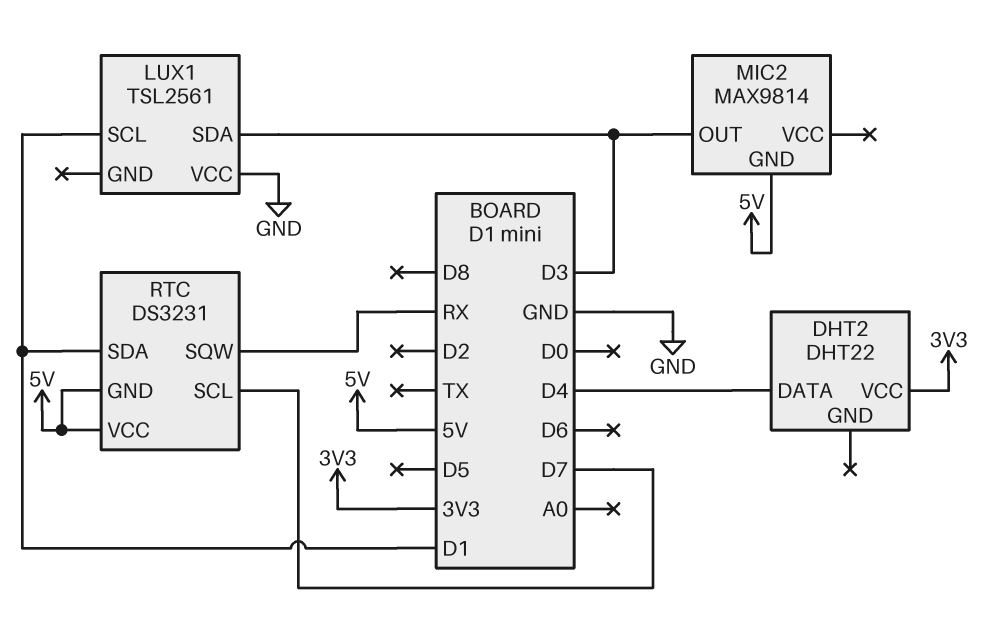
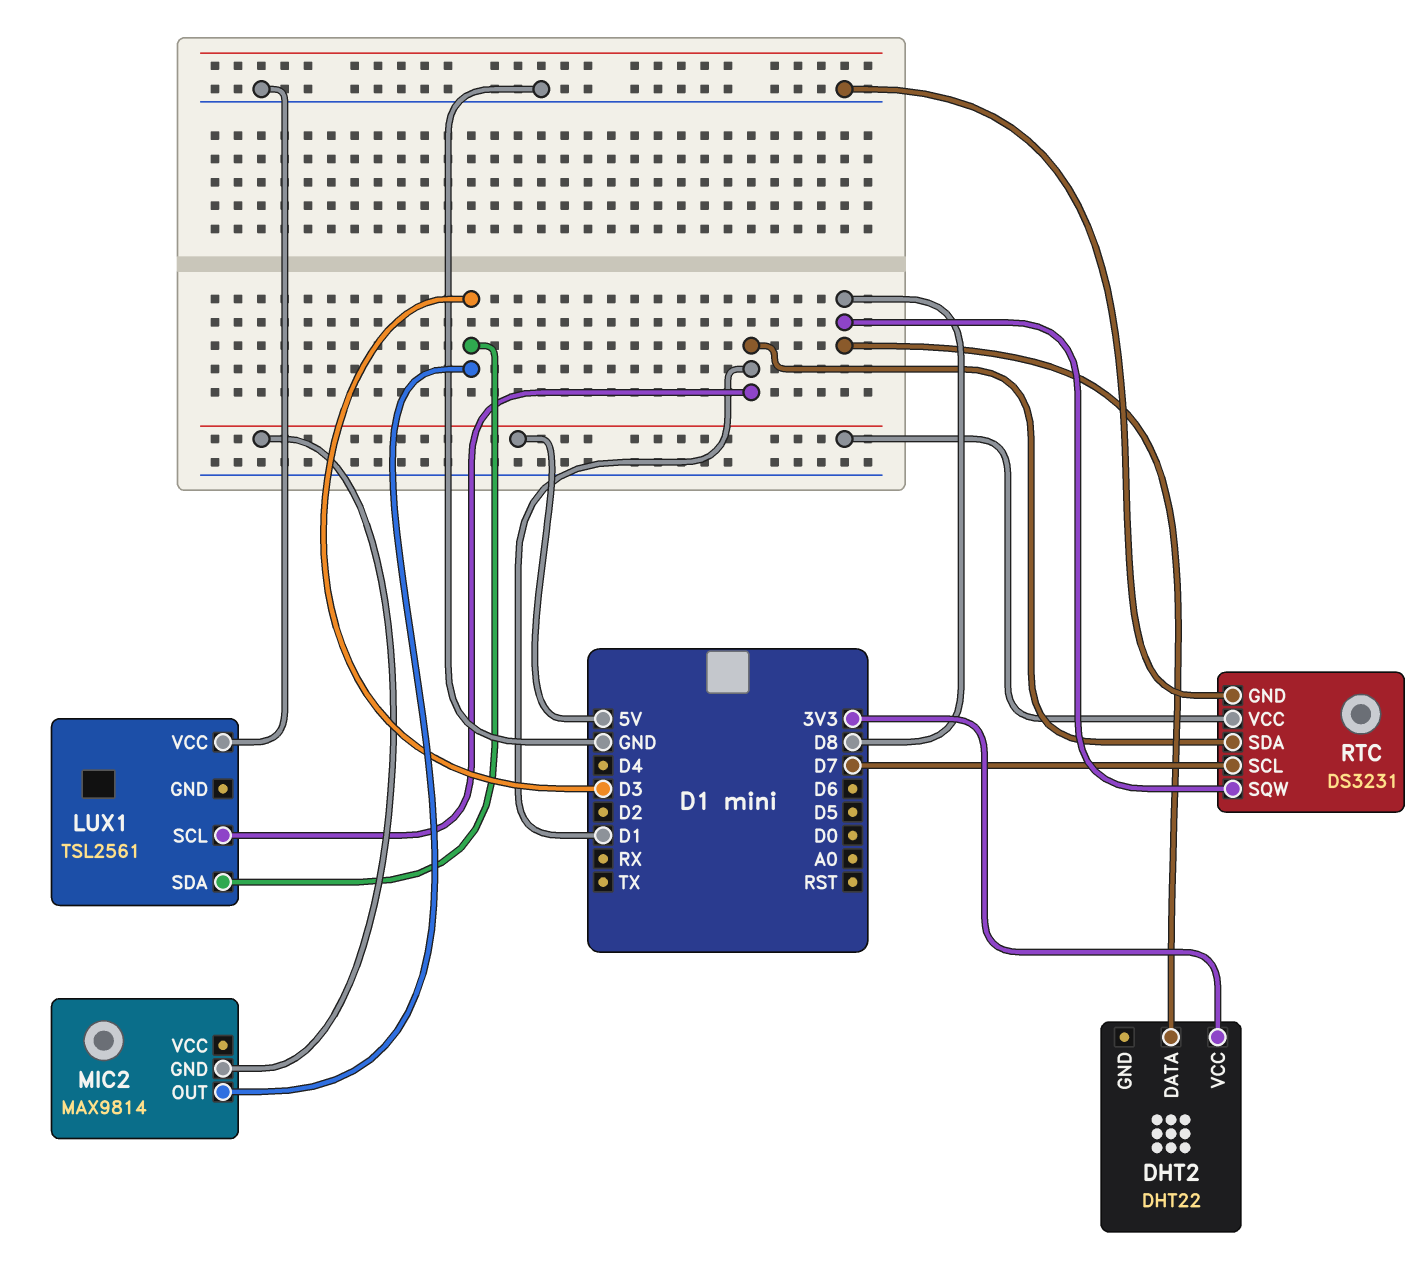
DHT2 pin DATA: D4 -> D8
RTC pin GND: 5V -> GND
RTC pin SQW: RX -> D8

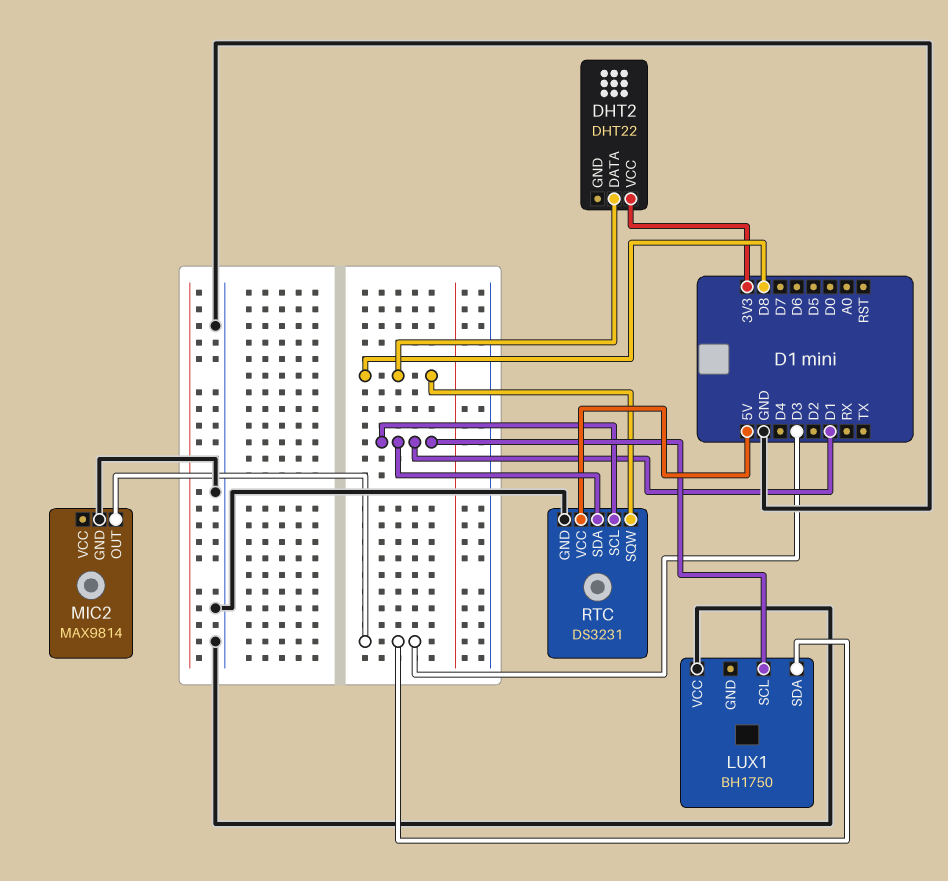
LUX1: TSL2561 -> BH1750
MIC2 pin GND: 5V -> GND
RTC pin SCL: D7 -> D1

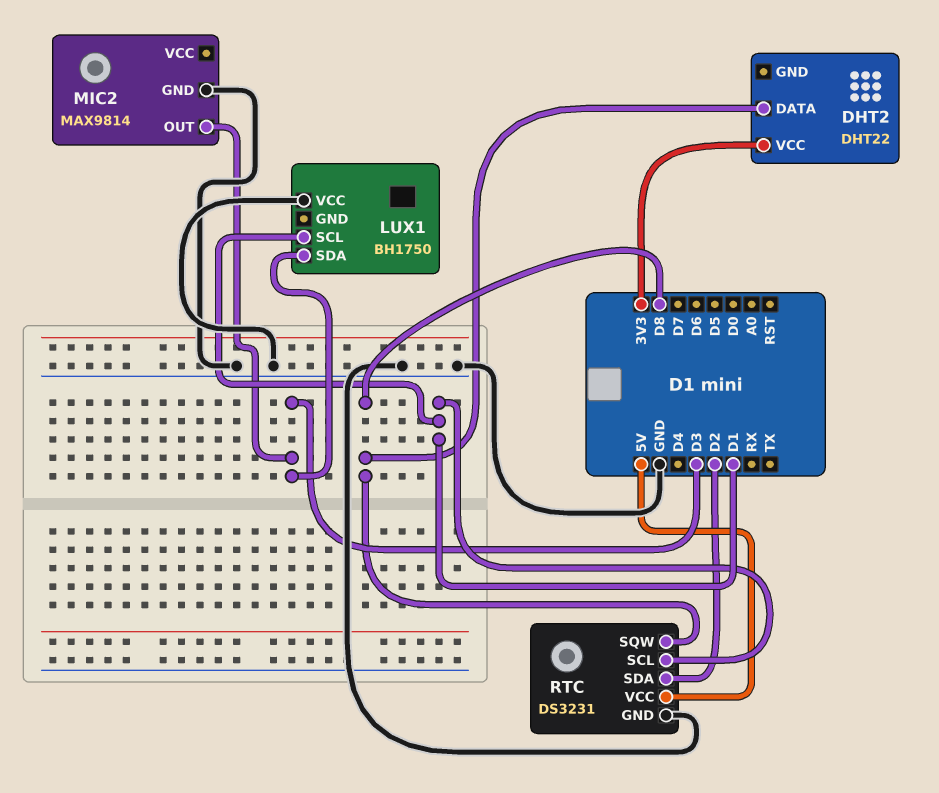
RTC pin SDA: D1 -> D2

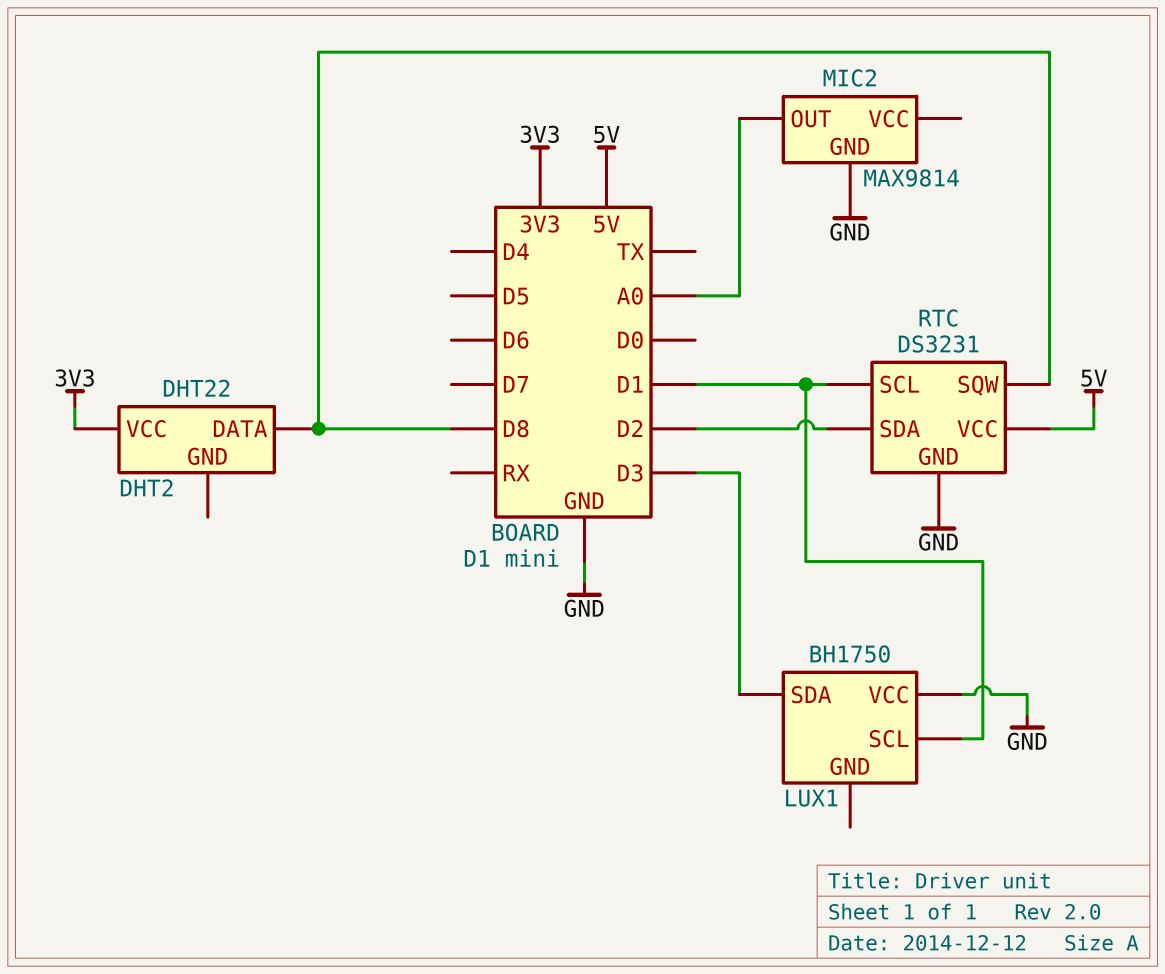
MIC2 pin OUT: D3 -> A0

